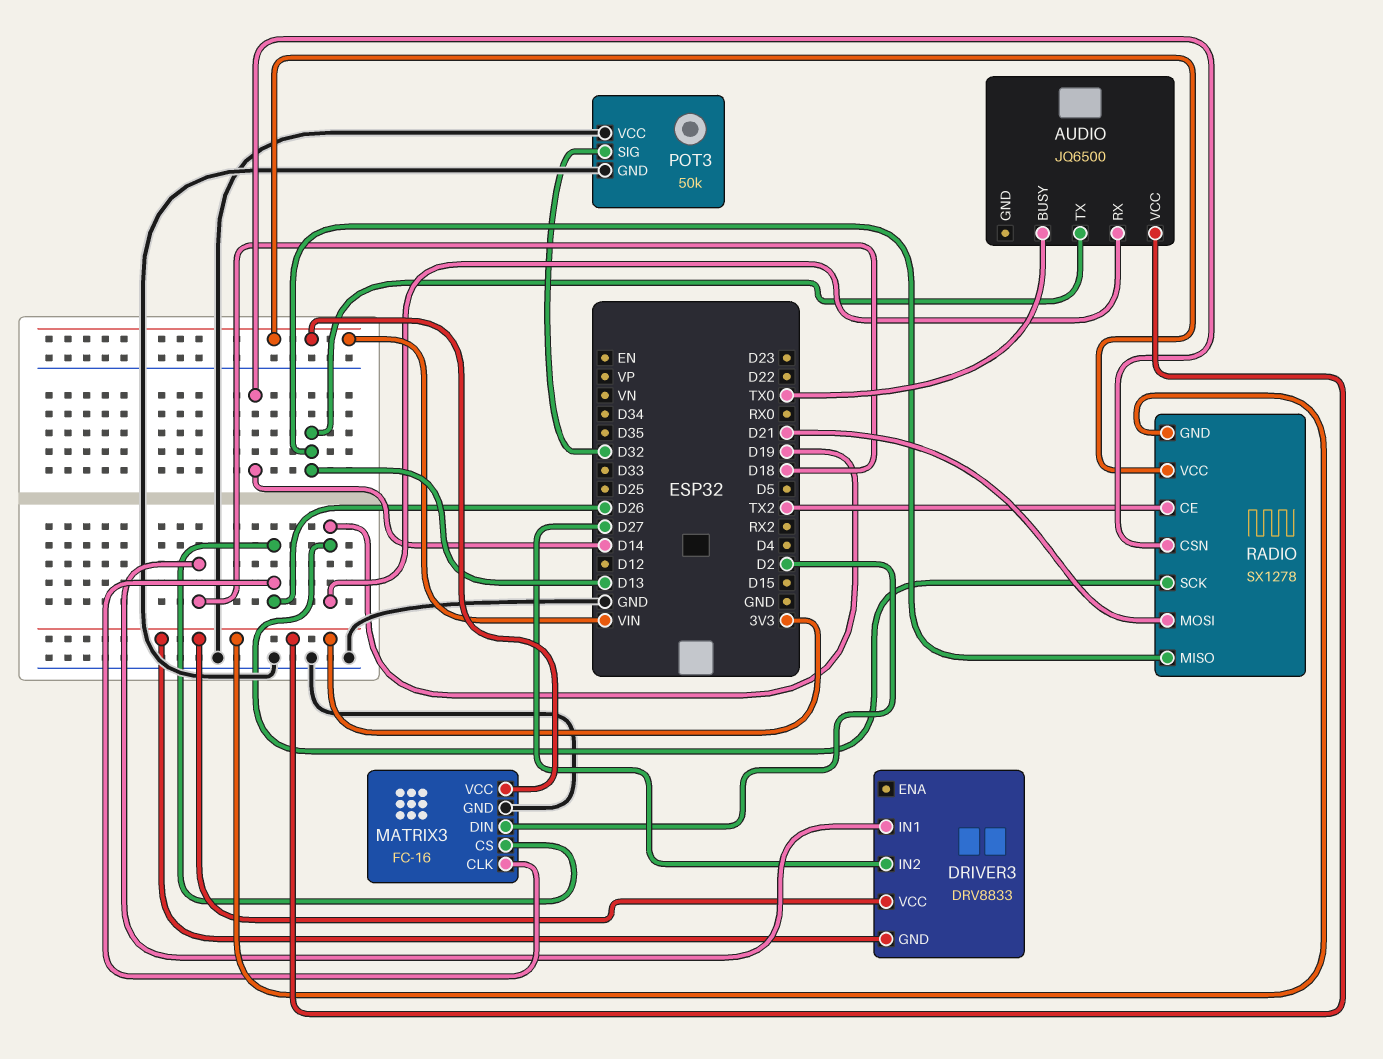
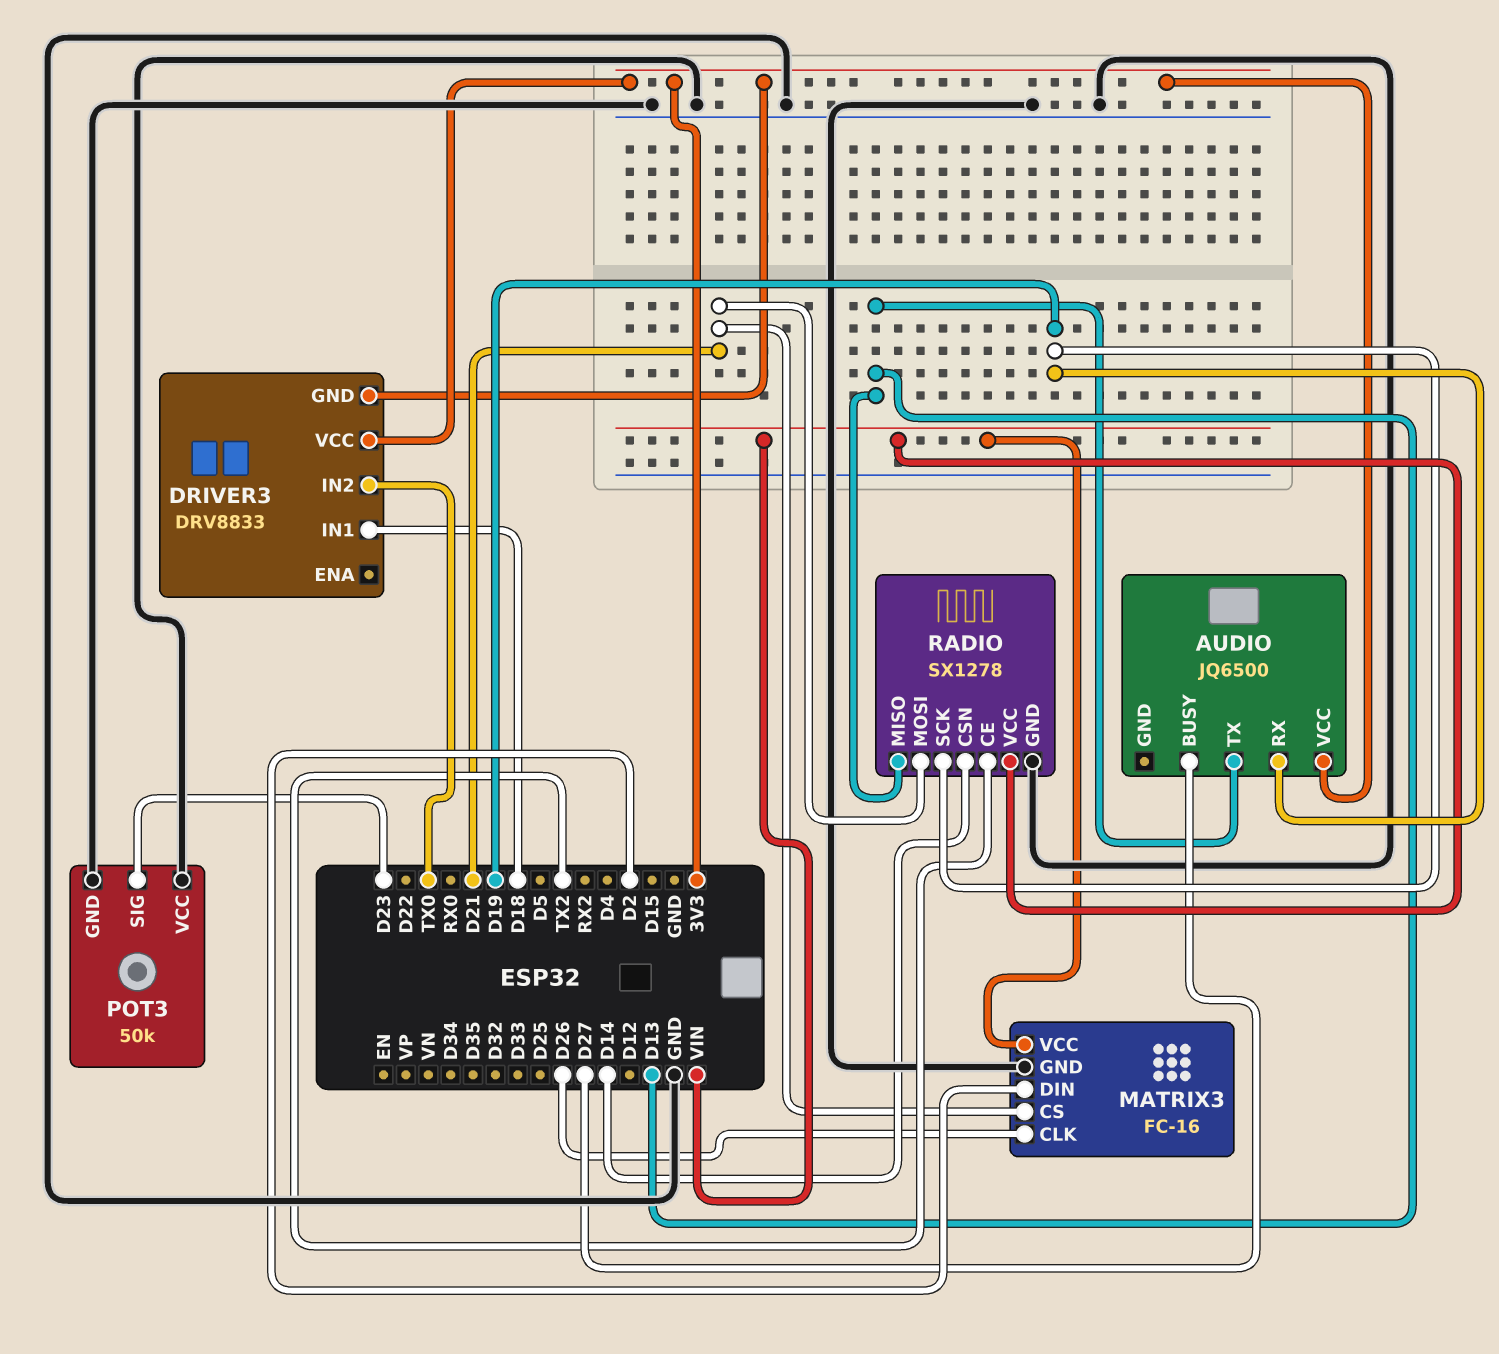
AUDIO pin BUSY: TX0 -> D27
DRIVER3 pin IN2: D27 -> TX0
MATRIX3 pin CS: D26 -> D21
POT3 pin SIG: D32 -> D23
RADIO pin GND: 3V3 -> GND

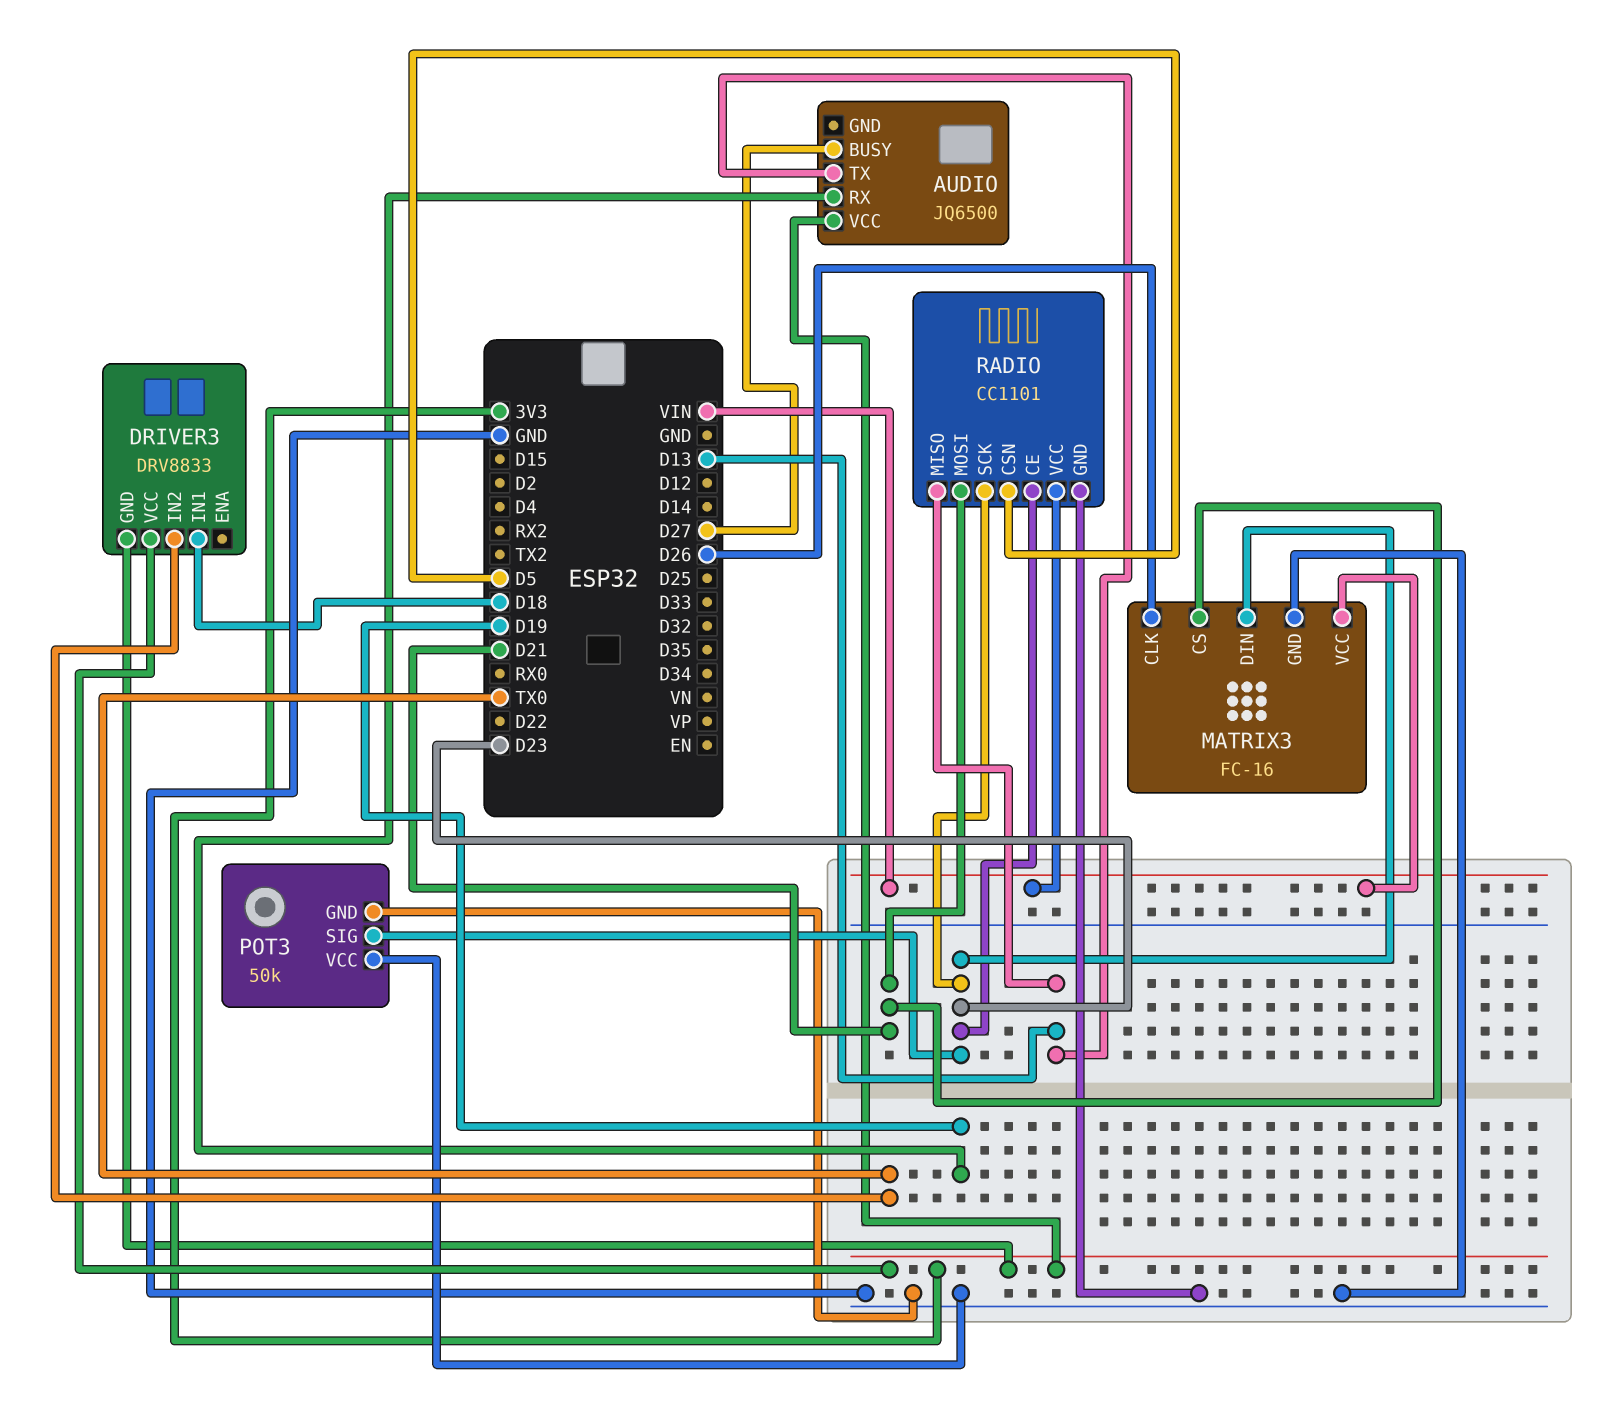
MATRIX3 pin DIN: D2 -> D23
RADIO: SX1278 -> CC1101
RADIO pin CE: TX2 -> D23
RADIO pin CSN: D14 -> D5
RADIO pin SCK: D19 -> D23

